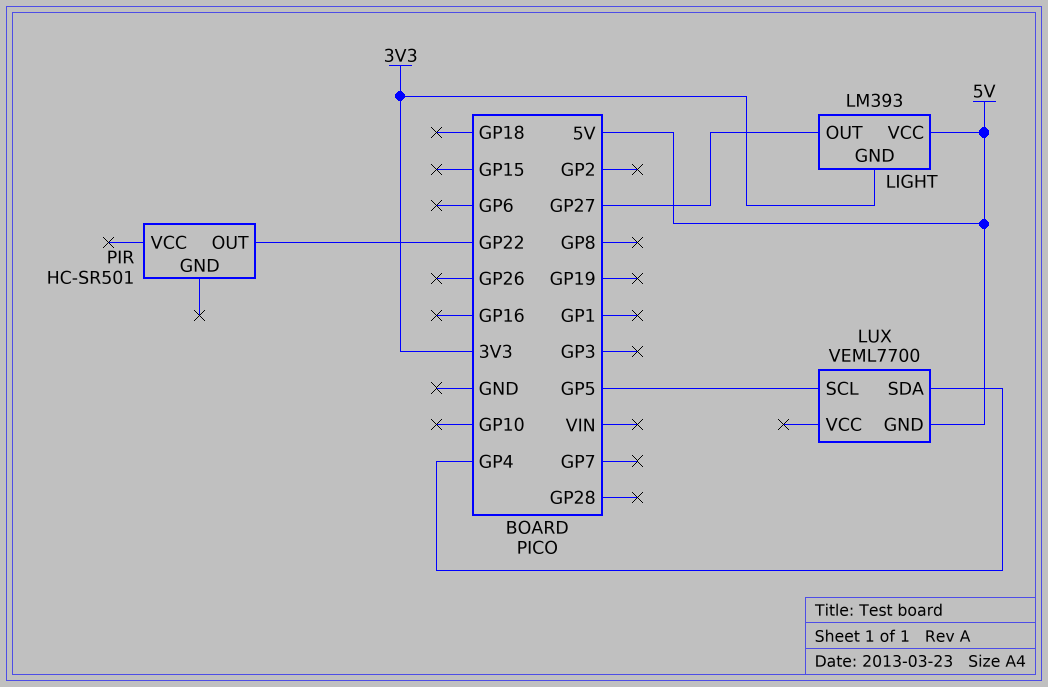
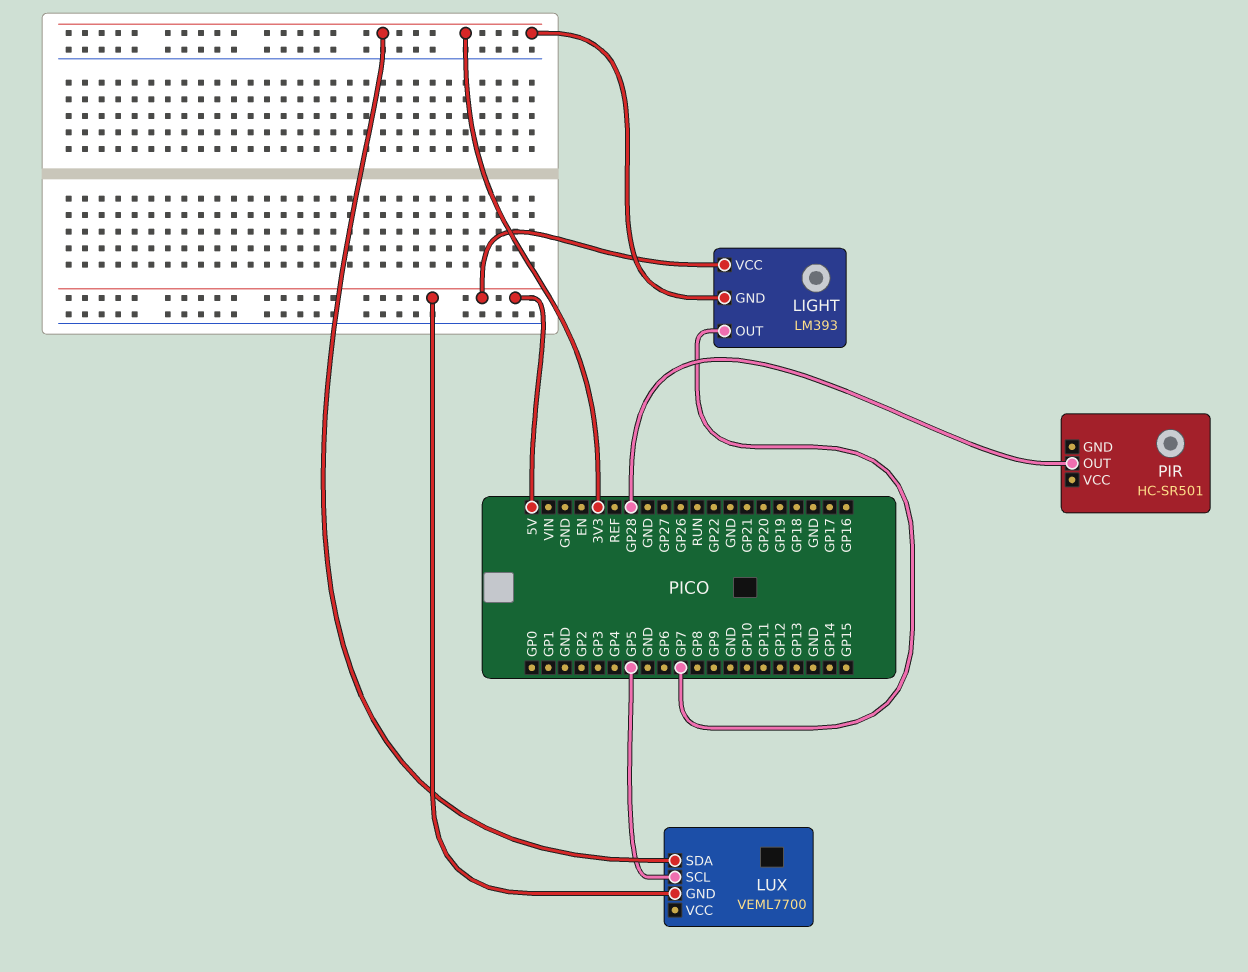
LIGHT pin OUT: GP27 -> GP7
LUX pin SDA: GP4 -> 3V3
PIR pin OUT: GP22 -> GP28

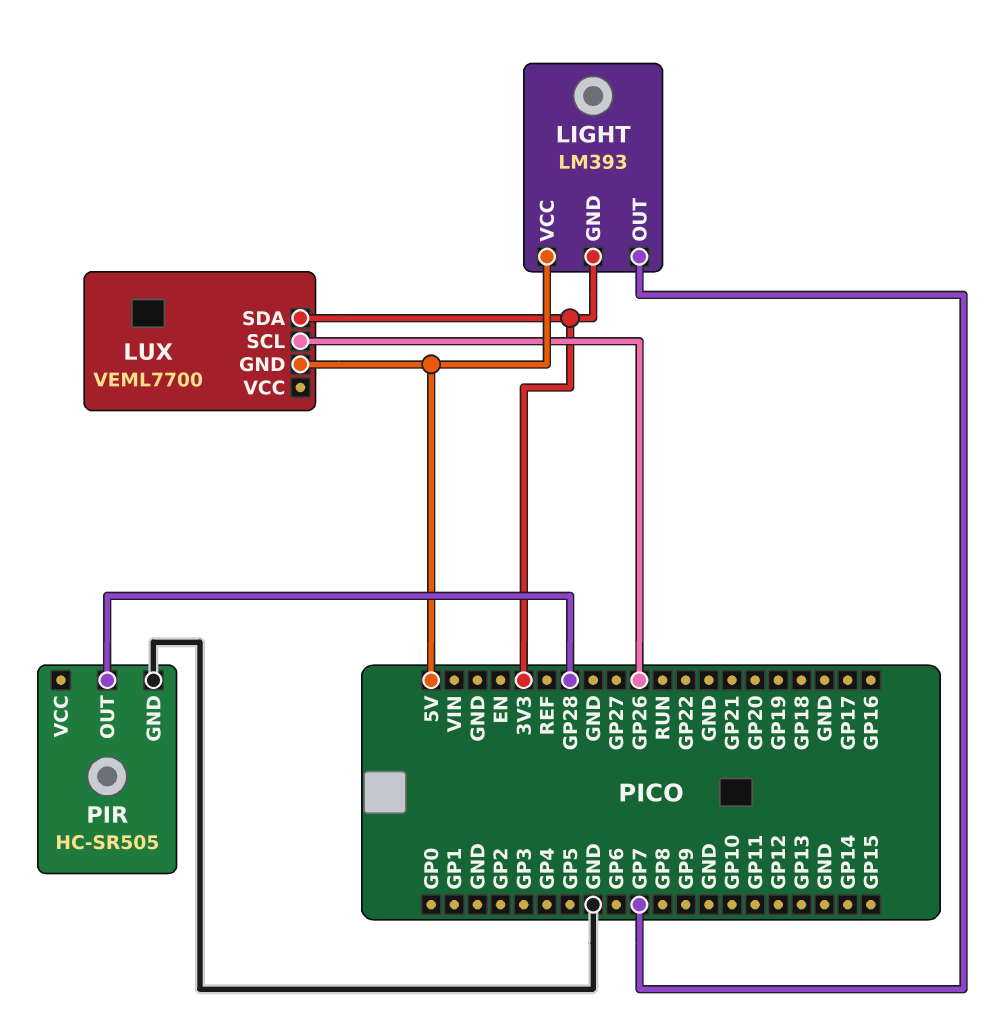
LUX pin SCL: GP5 -> GP26
PIR: HC-SR501 -> HC-SR505
PIR pin GND: none -> GND

